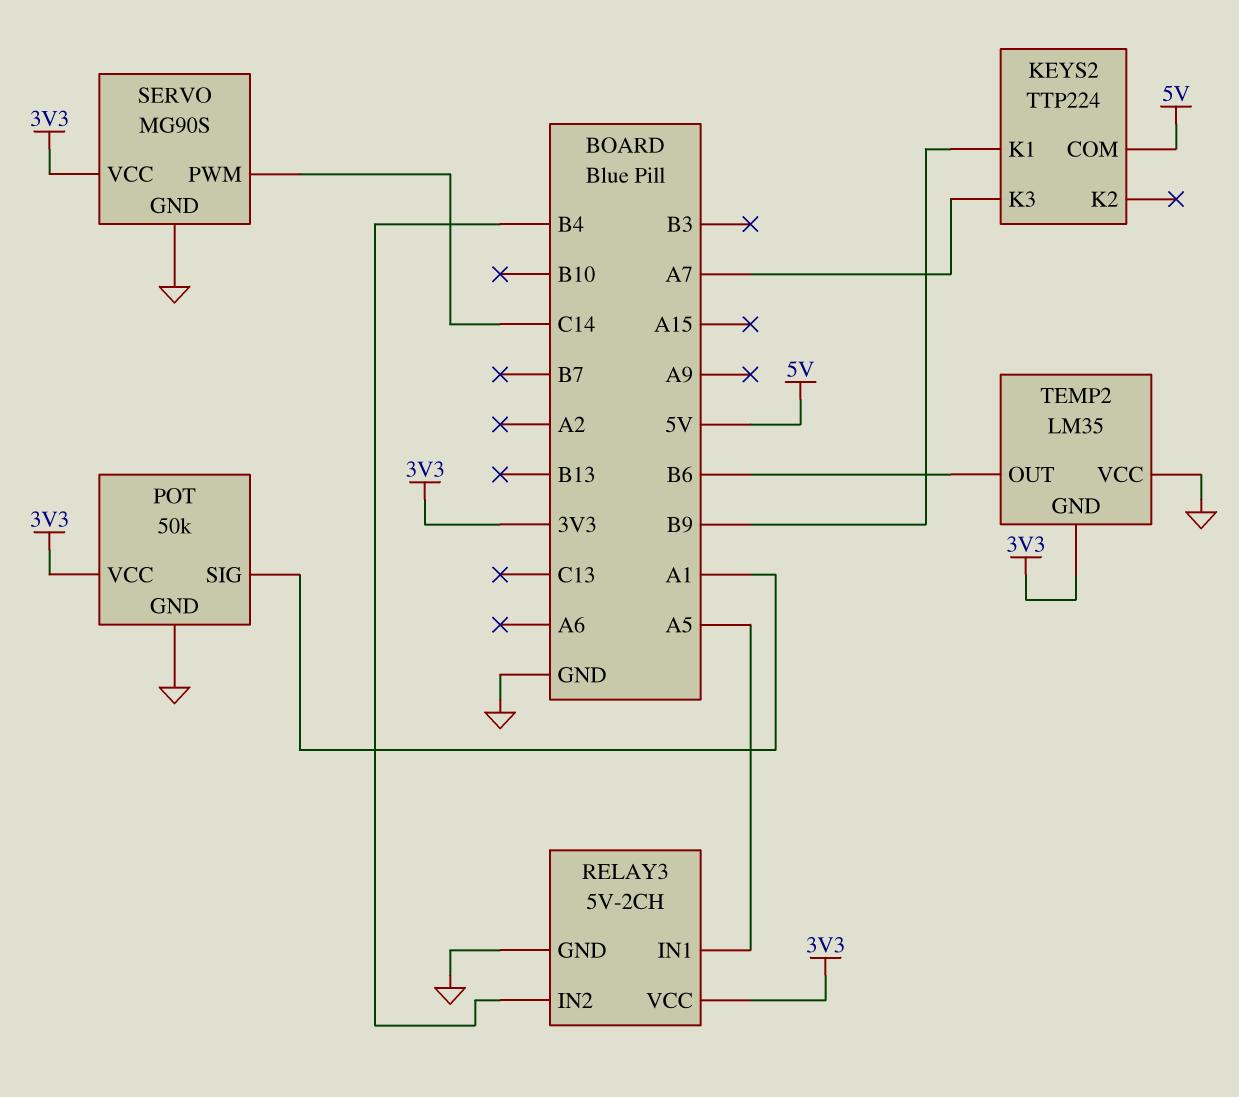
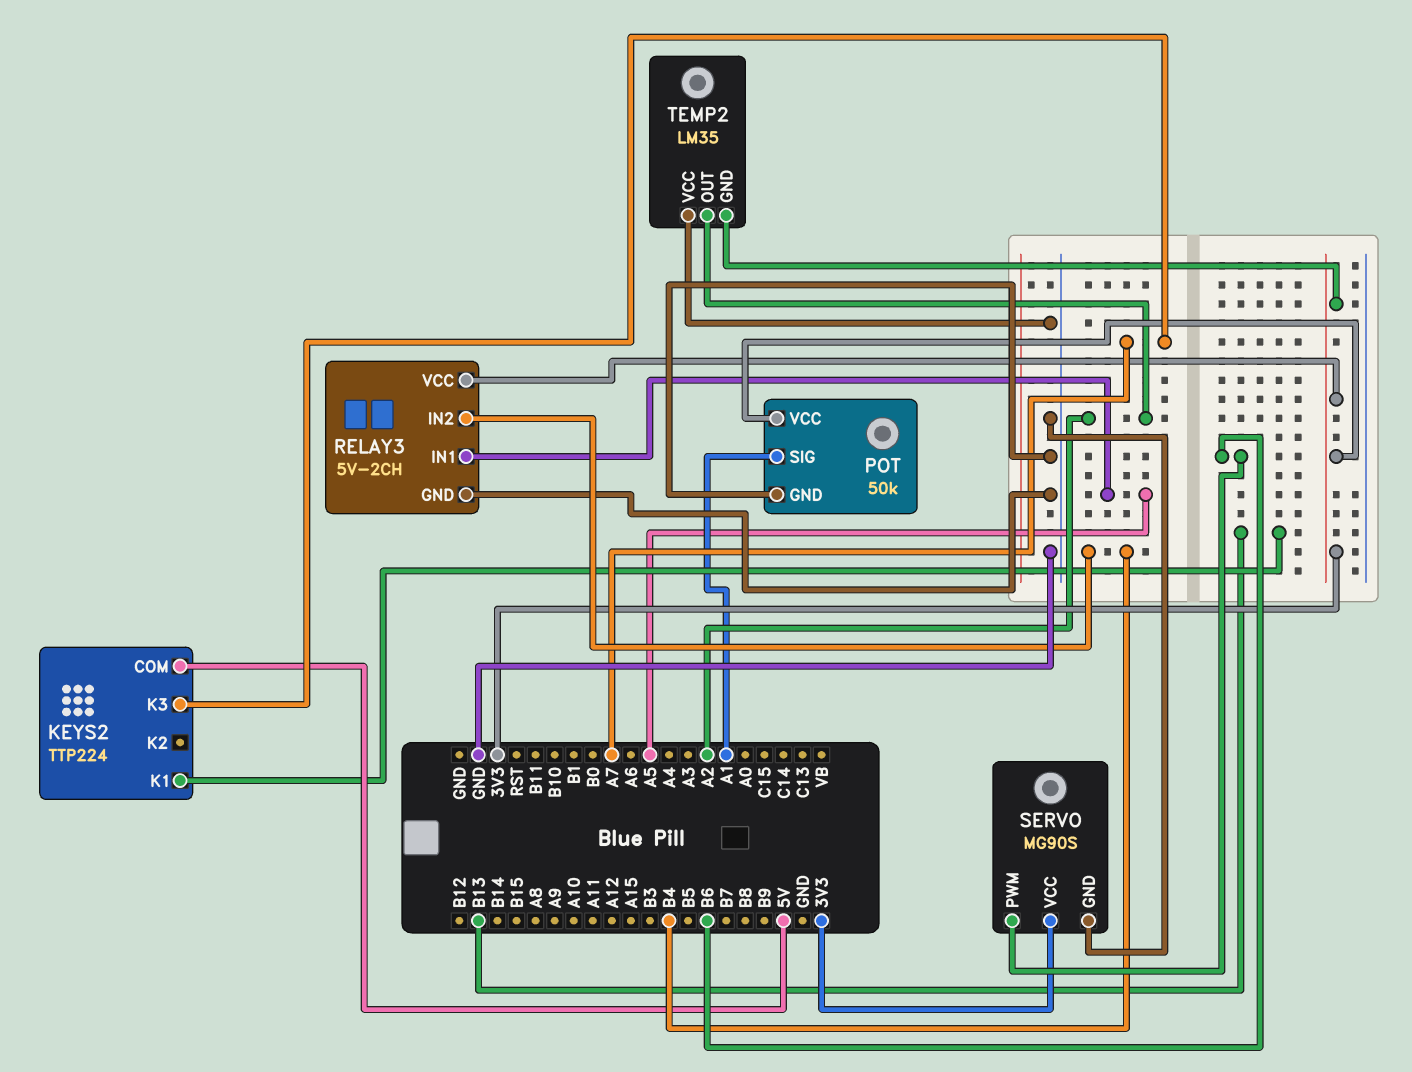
KEYS2 pin K1: B9 -> B13
SERVO pin PWM: C14 -> B6
TEMP2 pin OUT: B6 -> A2

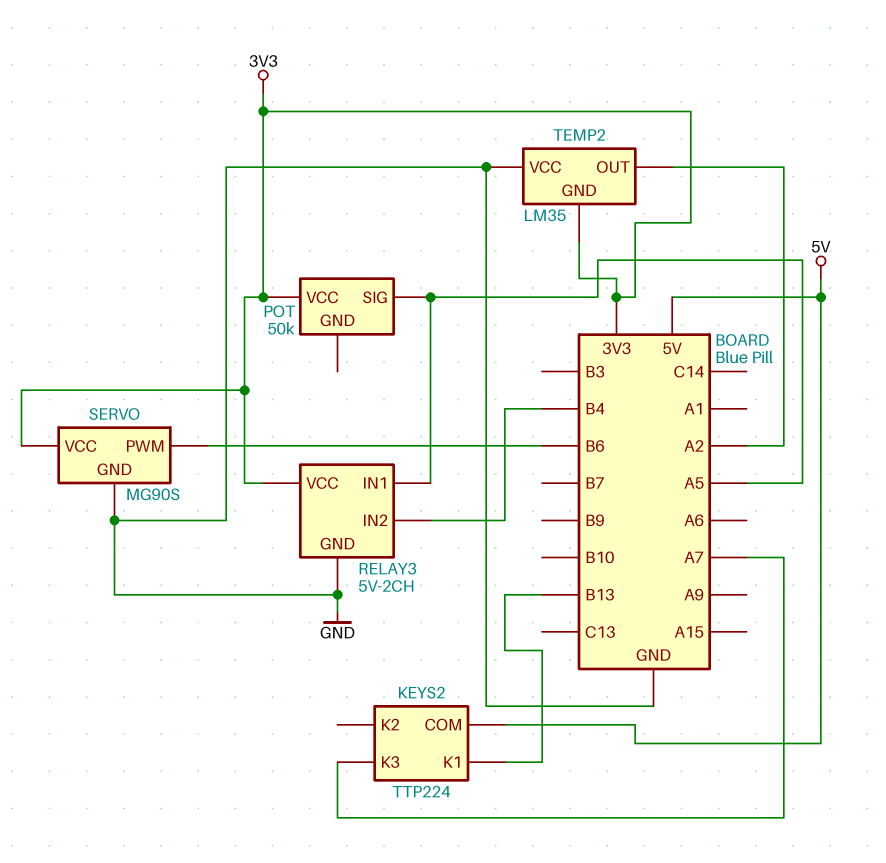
POT pin GND: GND -> none
POT pin SIG: A1 -> A5

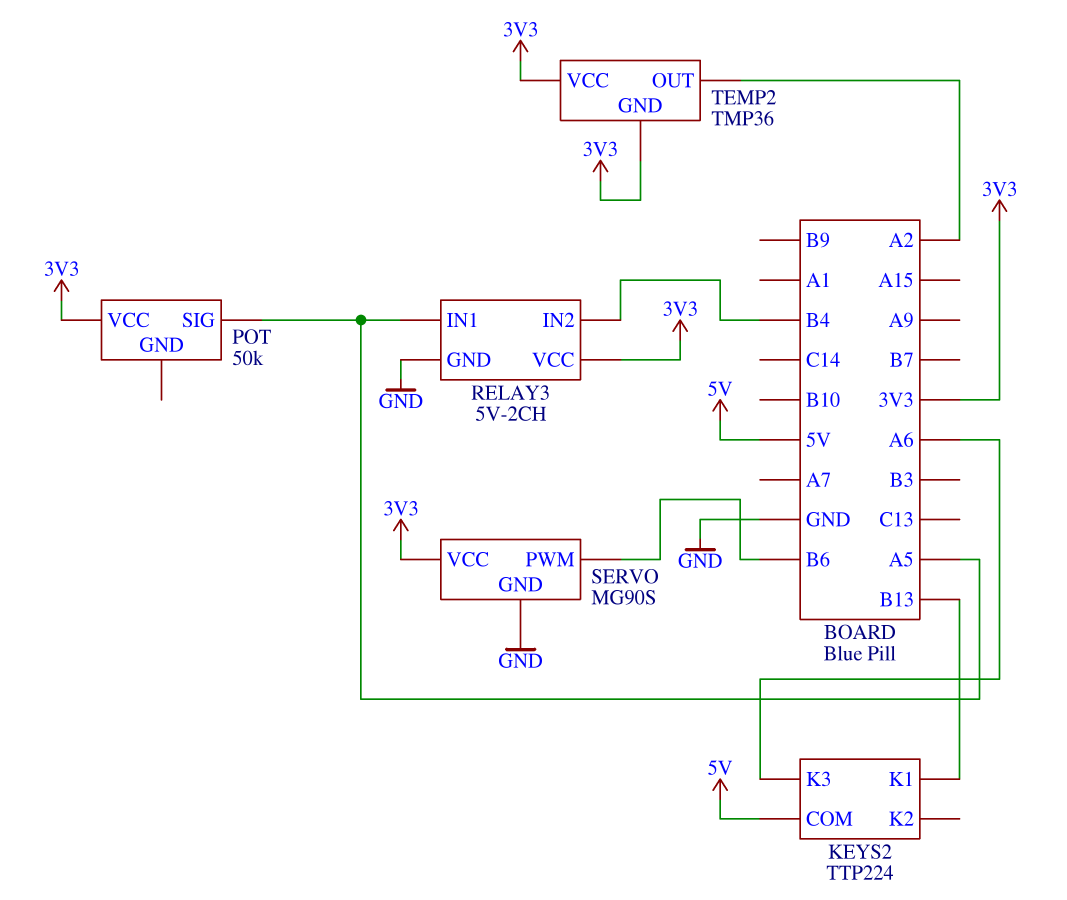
KEYS2 pin K3: A7 -> A6
TEMP2: LM35 -> TMP36
TEMP2 pin VCC: GND -> 3V3

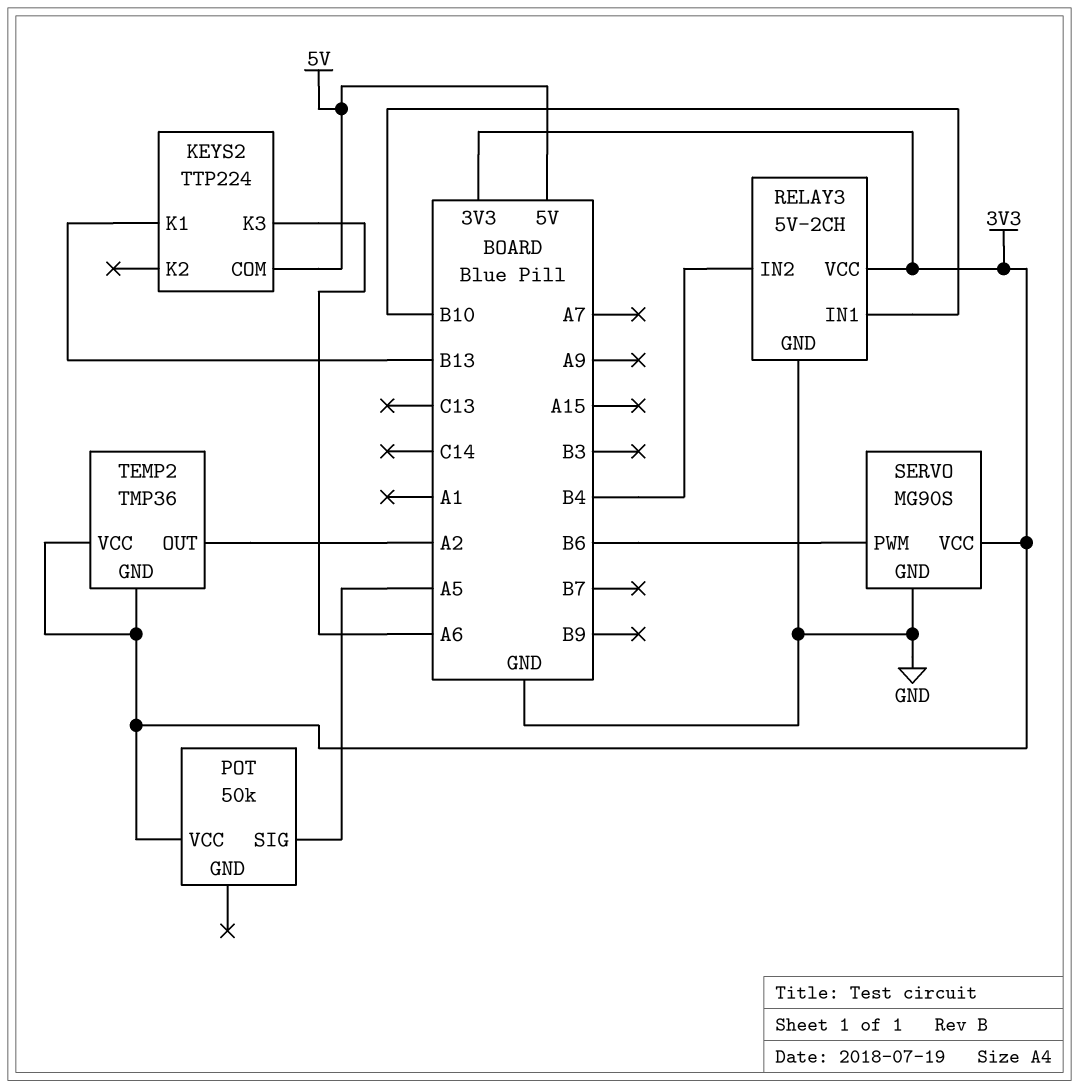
RELAY3 pin IN1: A5 -> B10

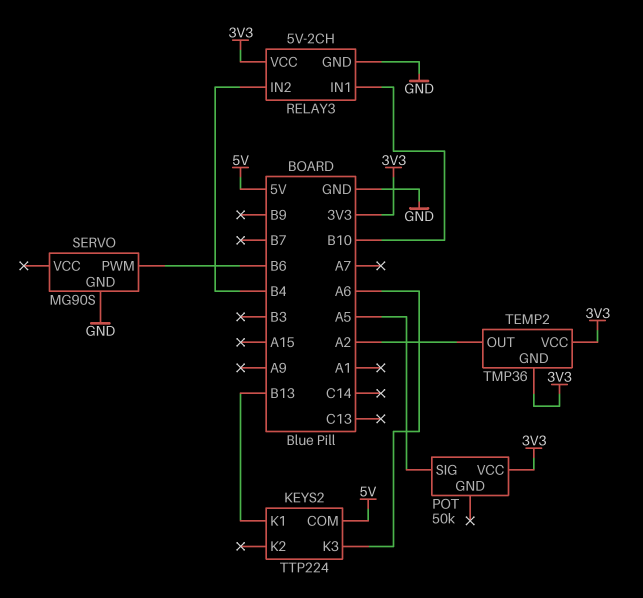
SERVO pin VCC: 3V3 -> none

